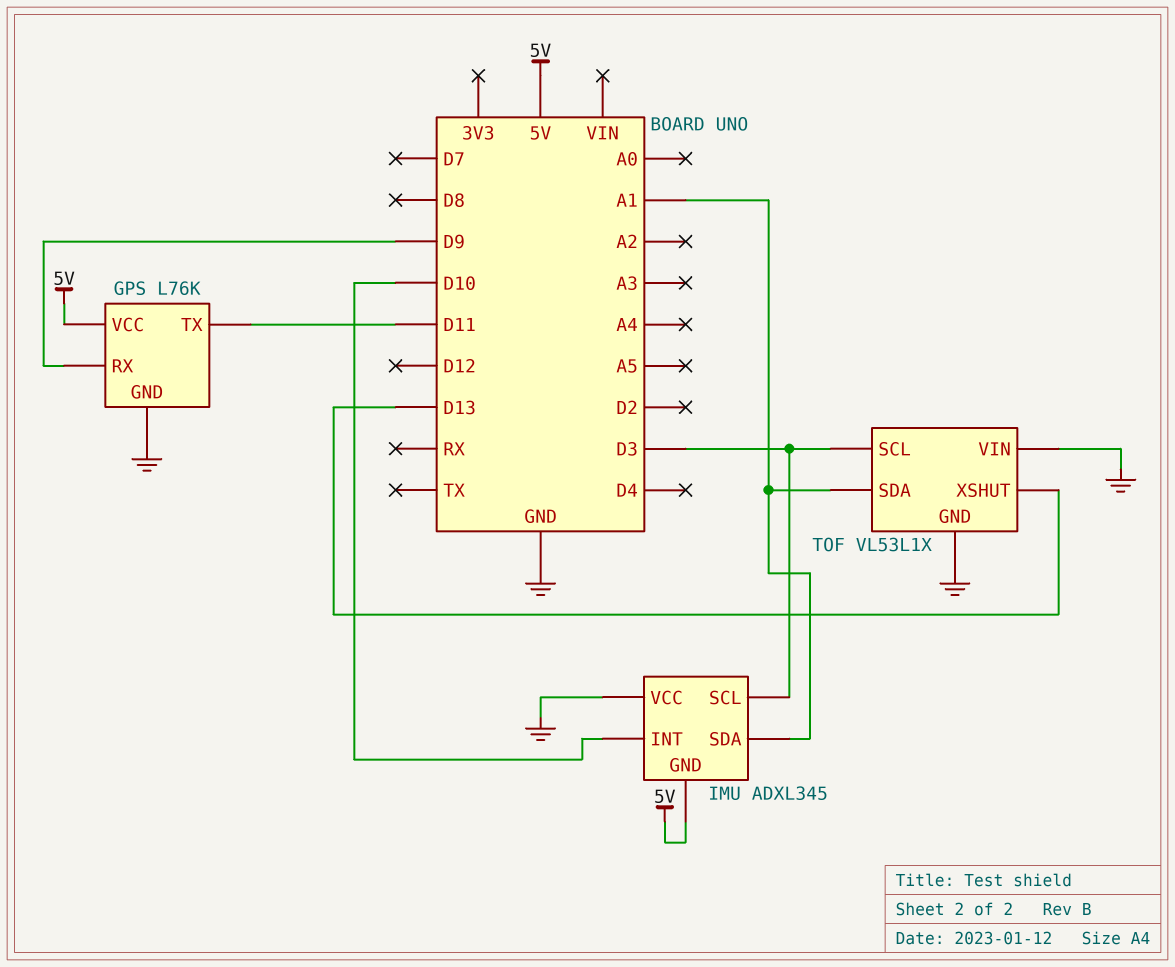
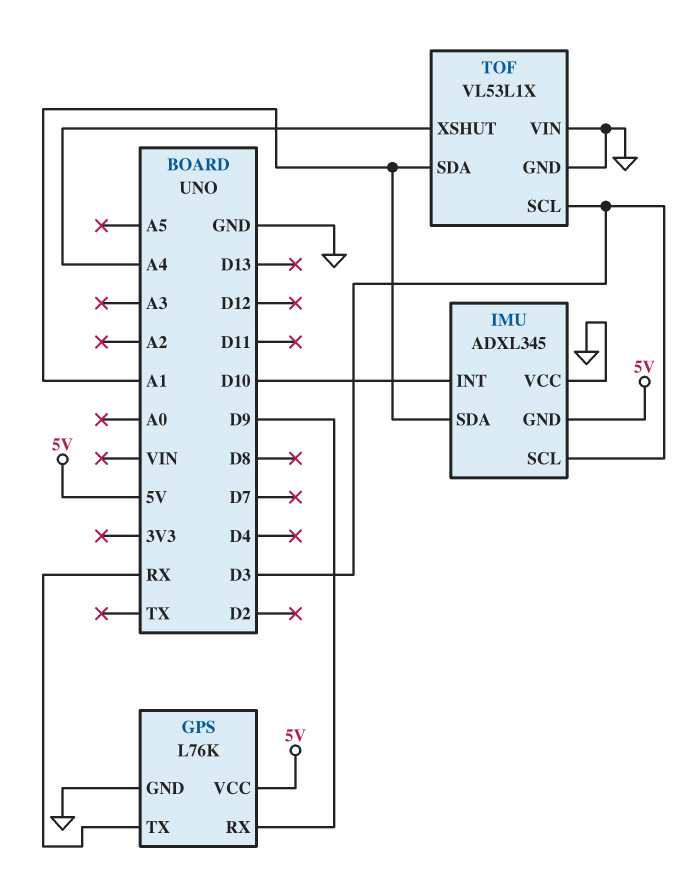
GPS pin TX: D11 -> RX
TOF pin XSHUT: D13 -> A4

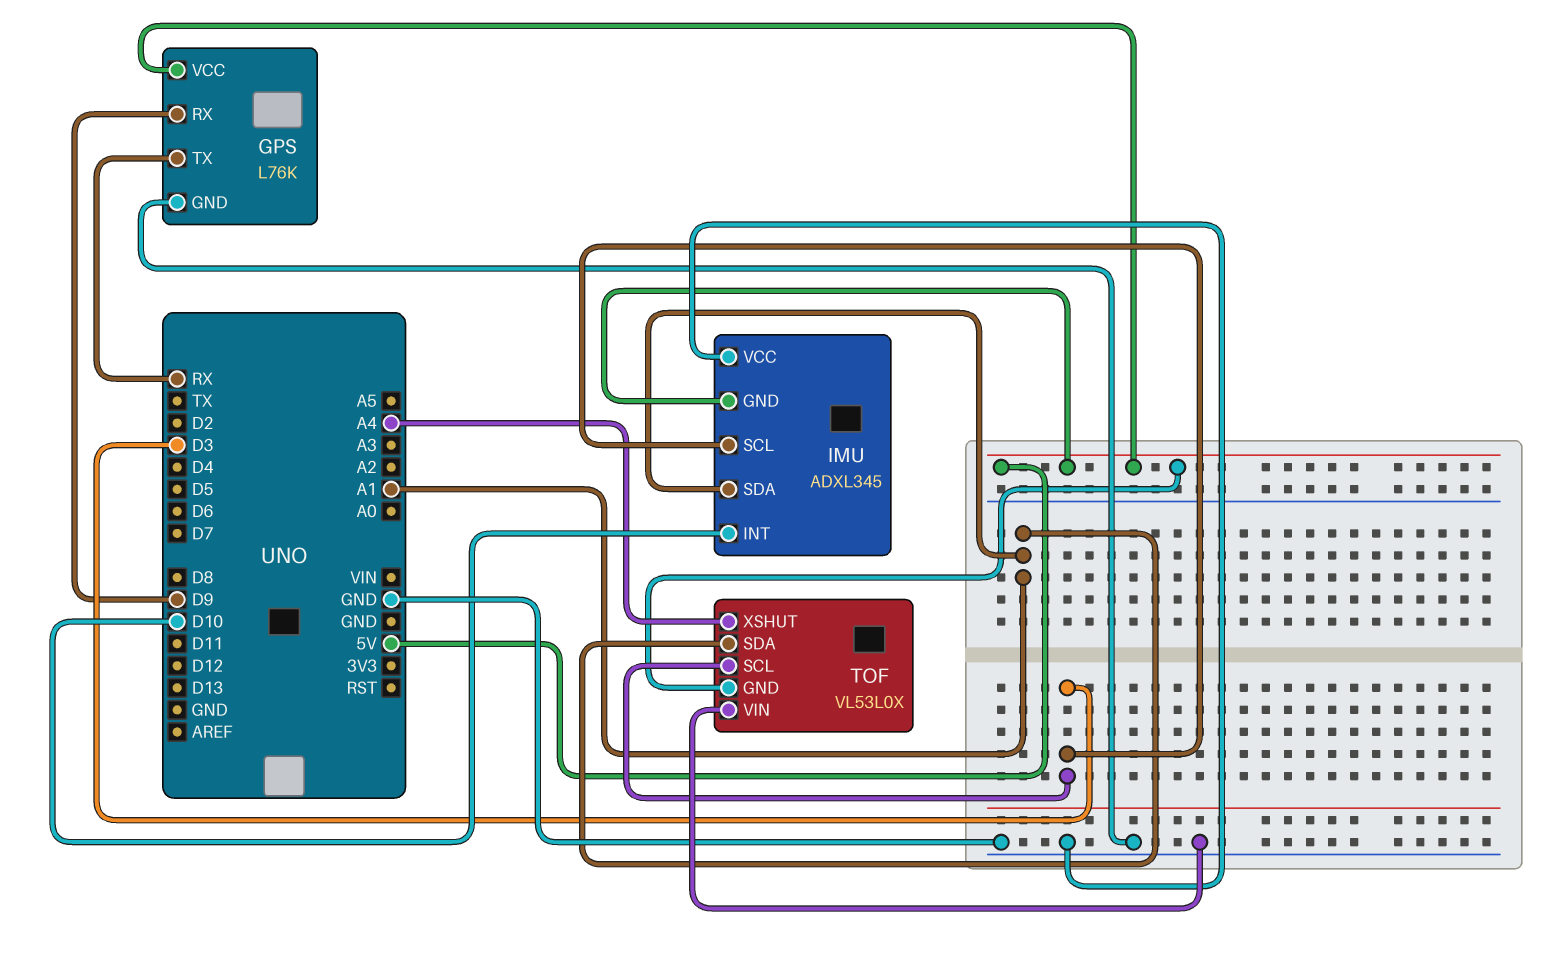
TOF: VL53L1X -> VL53L0X
TOF pin GND: GND -> 5V

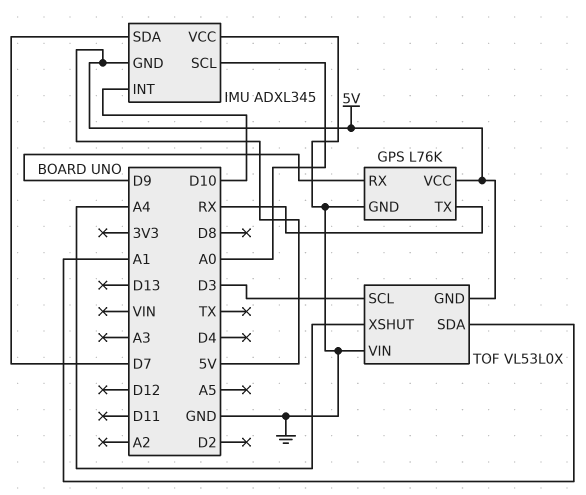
IMU pin SCL: D3 -> A0
IMU pin SDA: A1 -> D7

